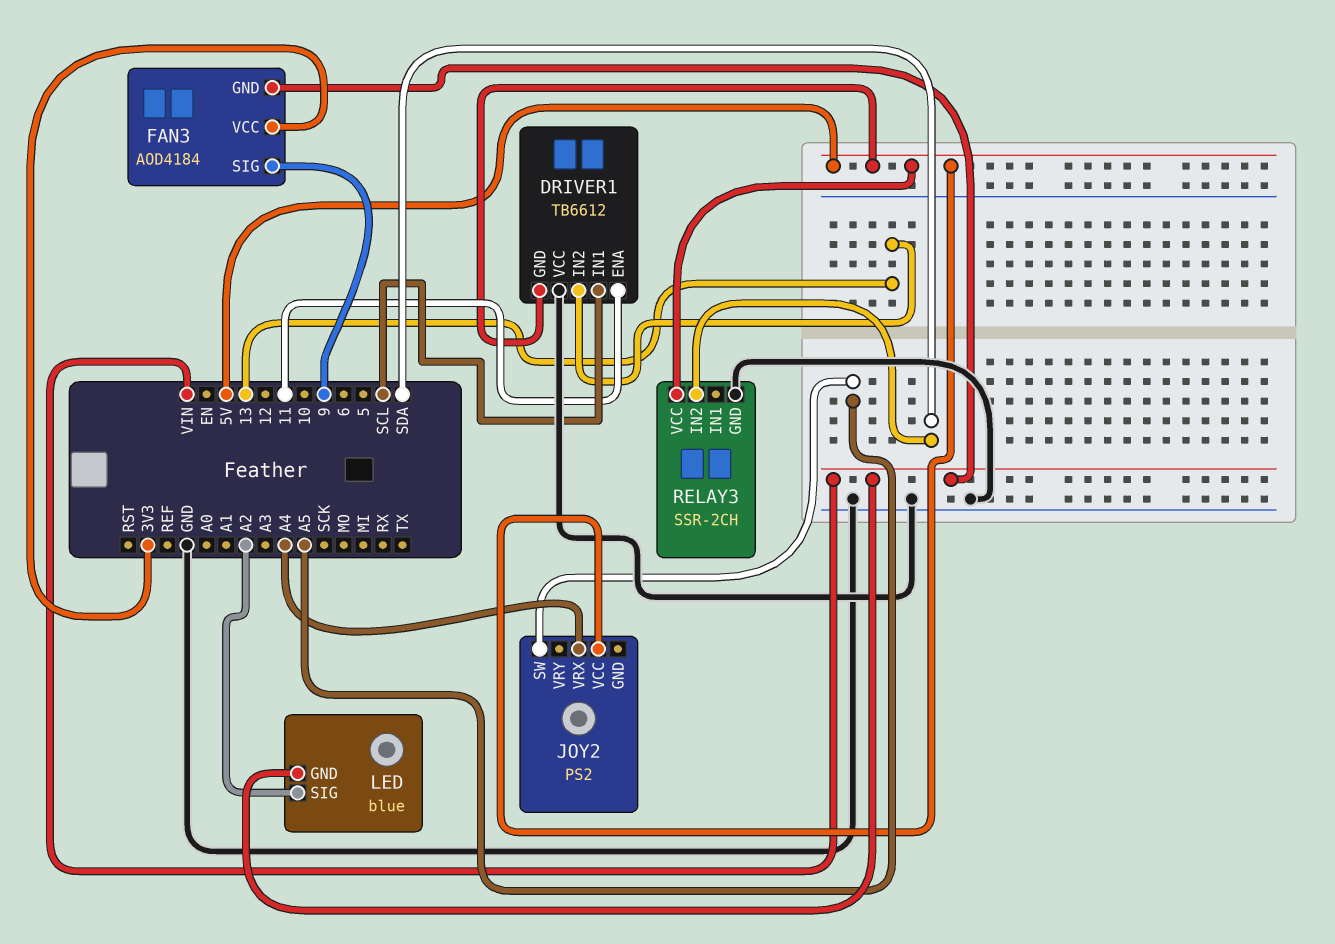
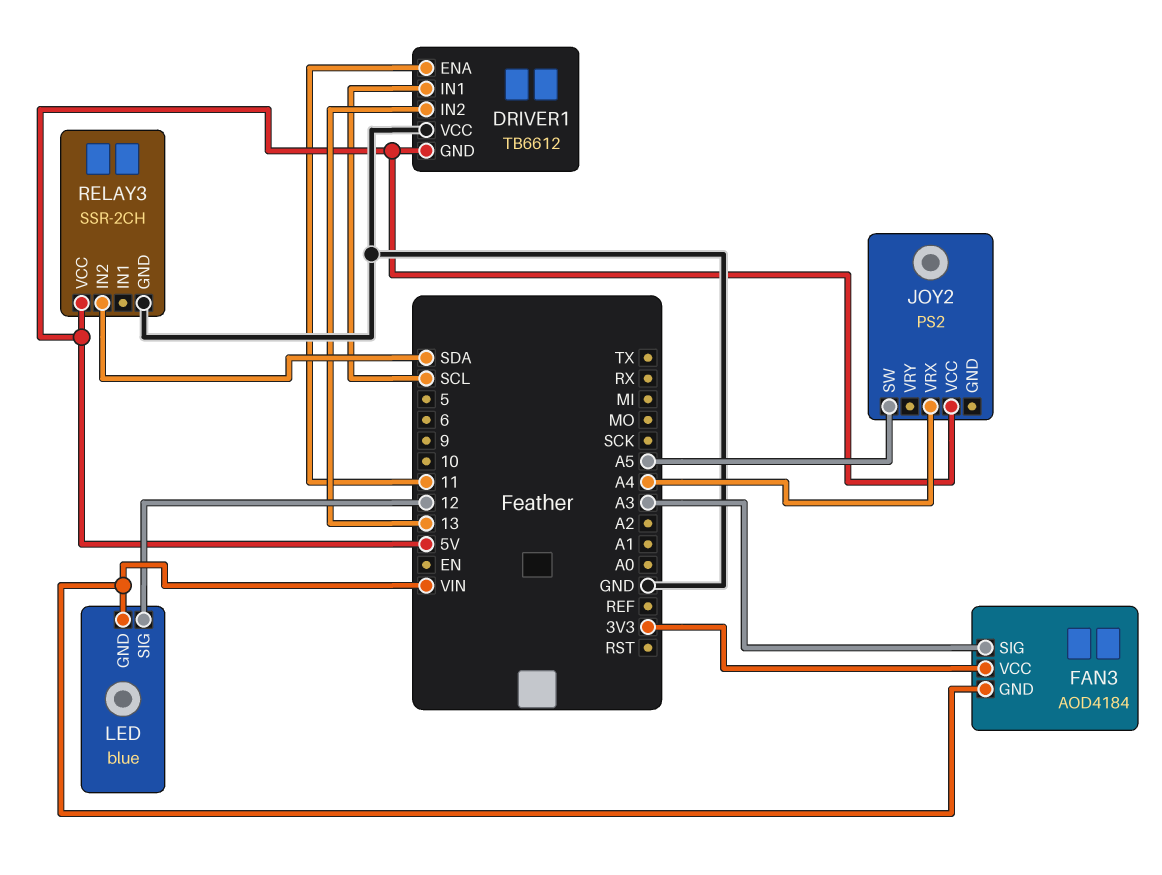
FAN3 pin SIG: 9 -> A3
LED pin SIG: A2 -> 12

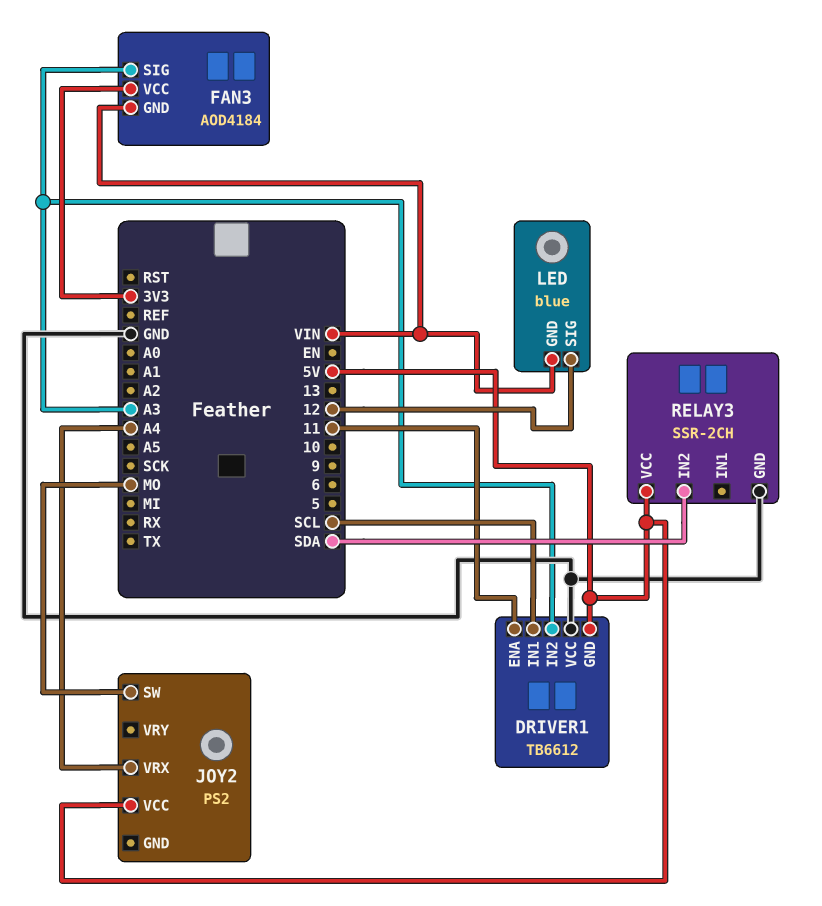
DRIVER1 pin IN2: 13 -> A3
JOY2 pin SW: A5 -> MO

